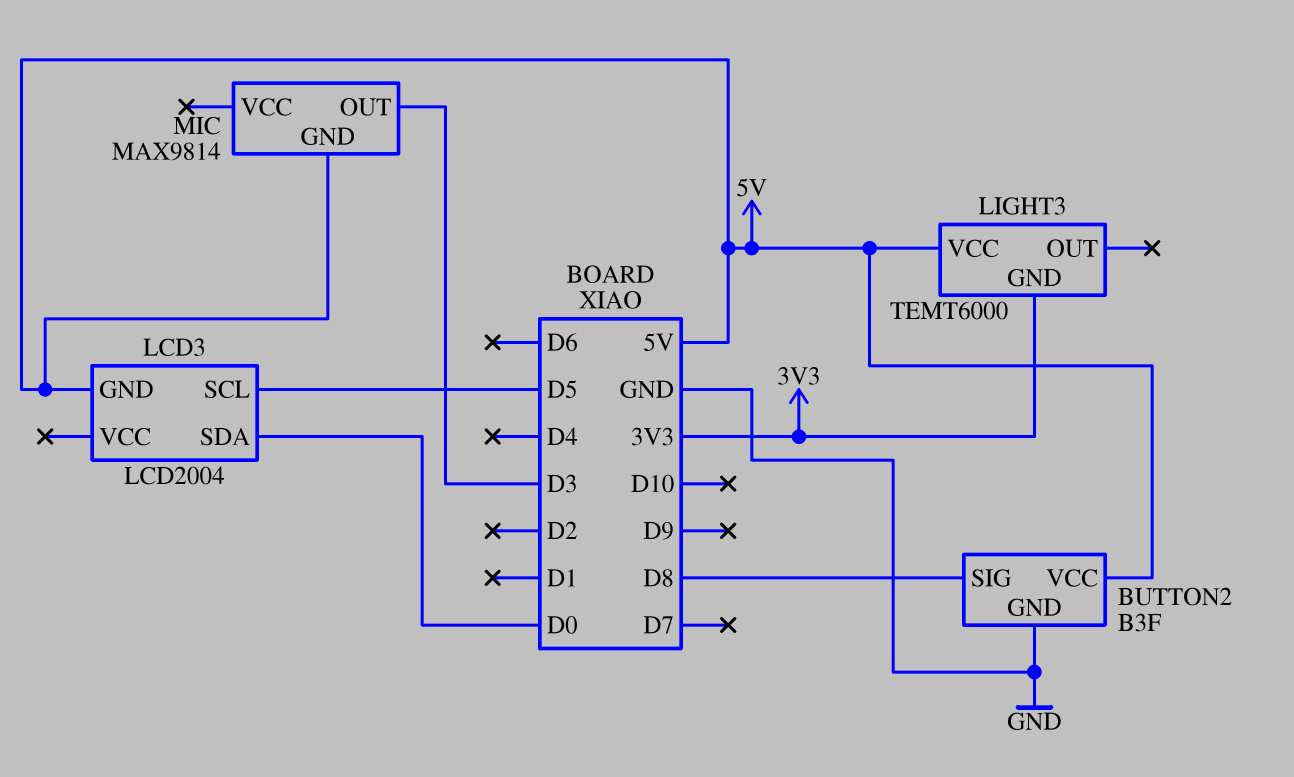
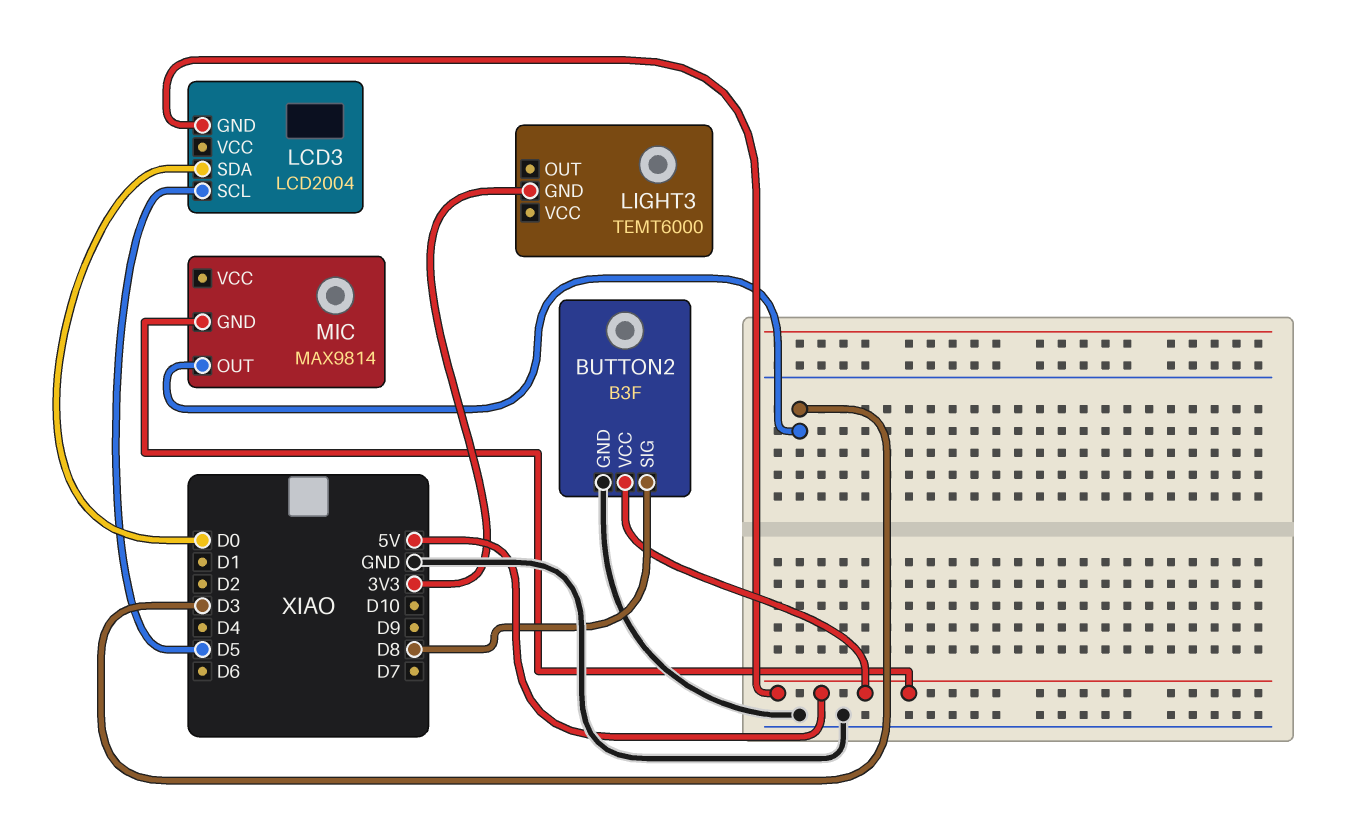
LIGHT3 pin VCC: 5V -> none

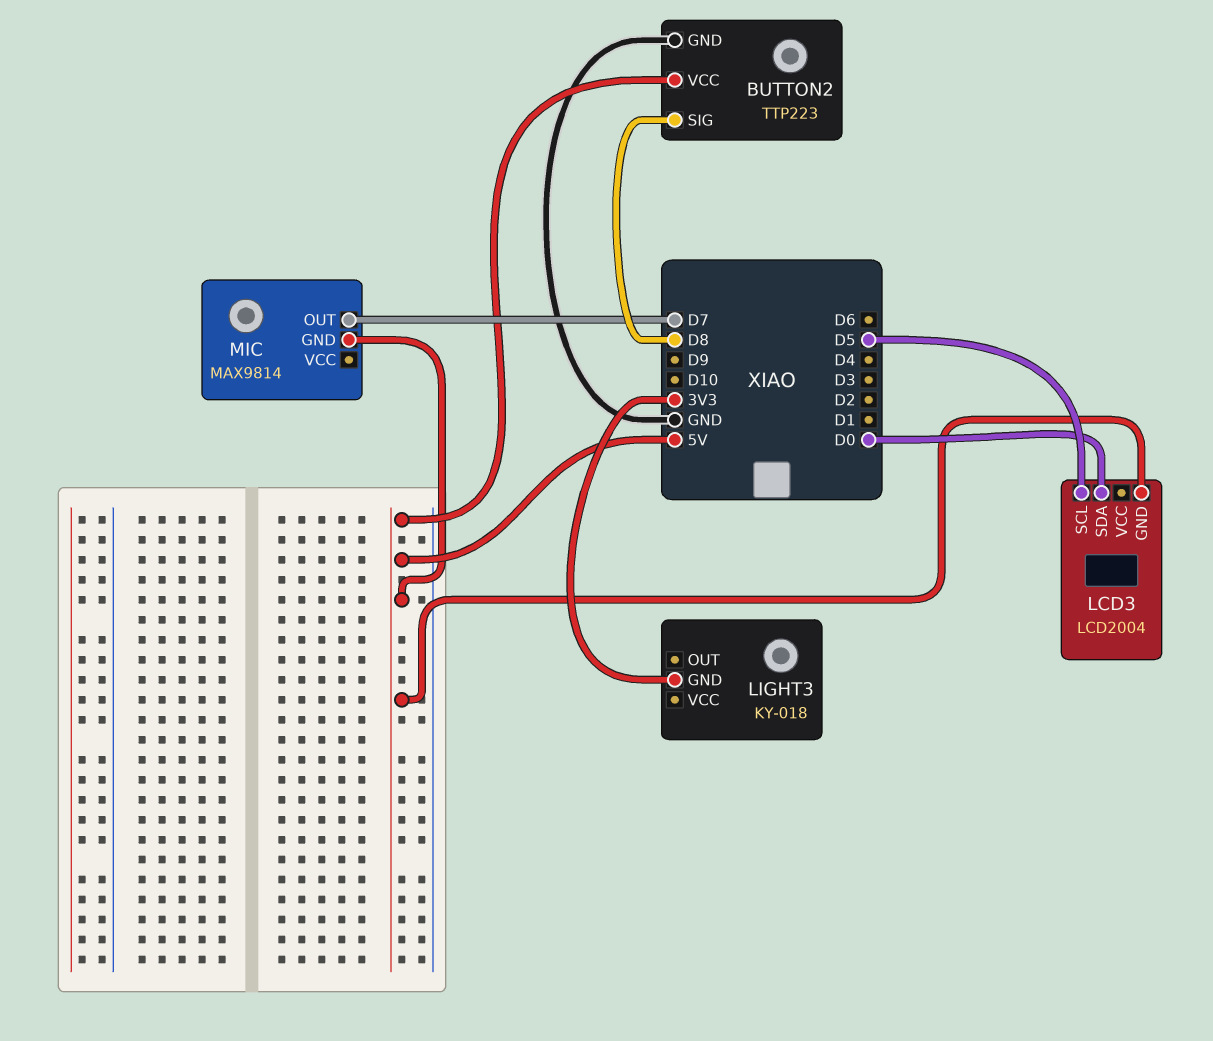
BUTTON2: B3F -> TTP223
LIGHT3: TEMT6000 -> KY-018
MIC pin OUT: D3 -> D7

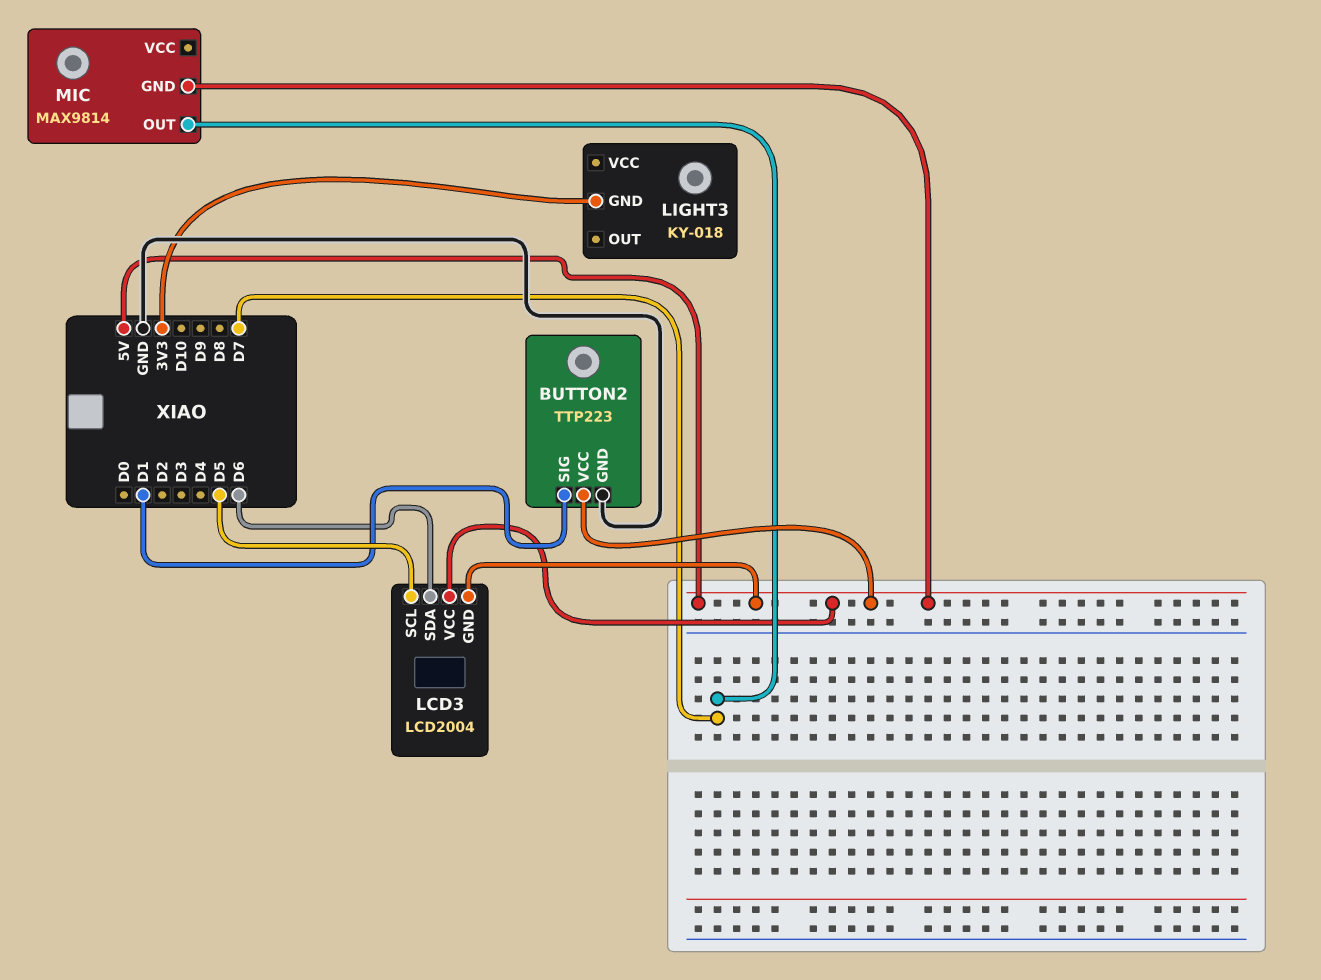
BUTTON2 pin SIG: D8 -> D1
LCD3 pin SDA: D0 -> D6
LCD3 pin VCC: none -> 5V

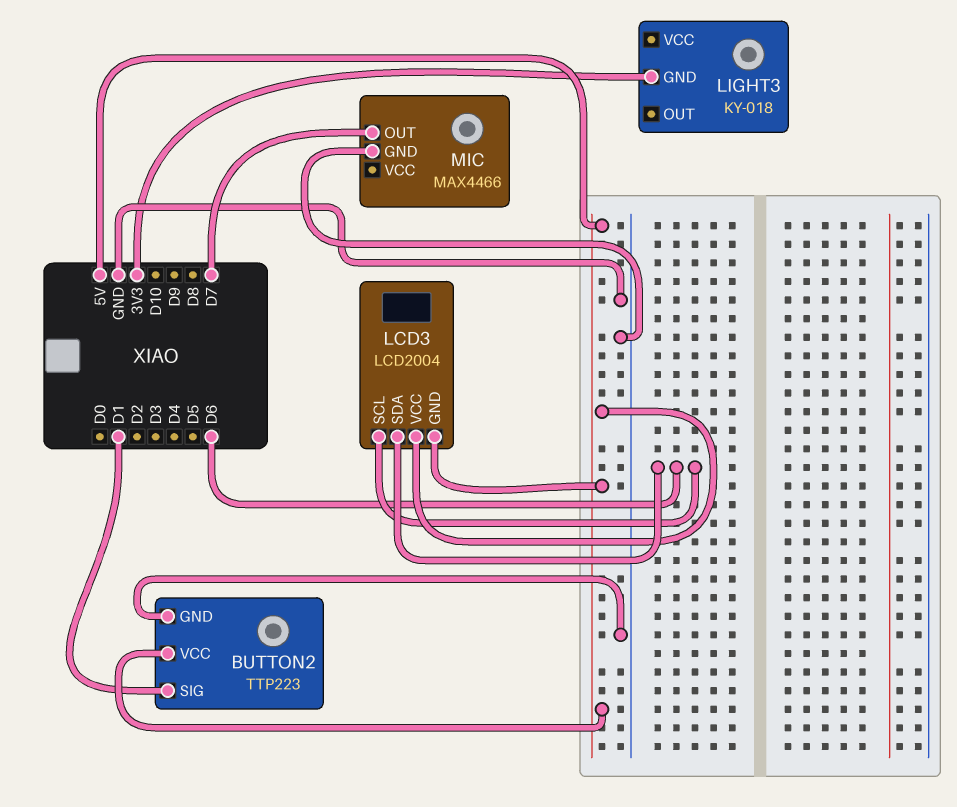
LCD3 pin SCL: D5 -> D6
MIC: MAX9814 -> MAX4466
MIC pin GND: 5V -> GND

